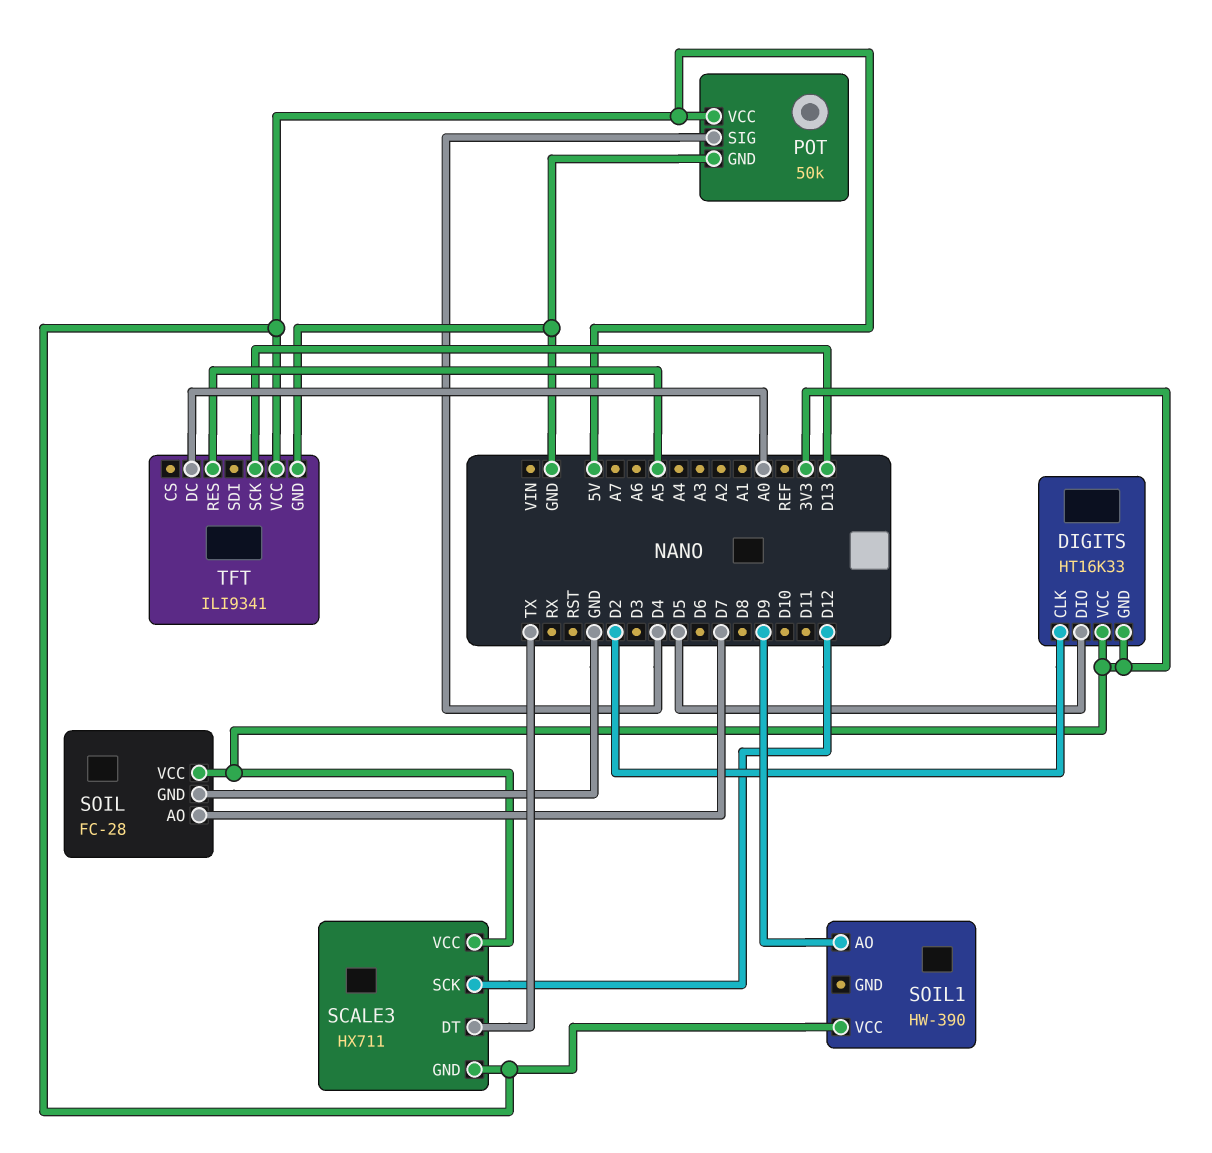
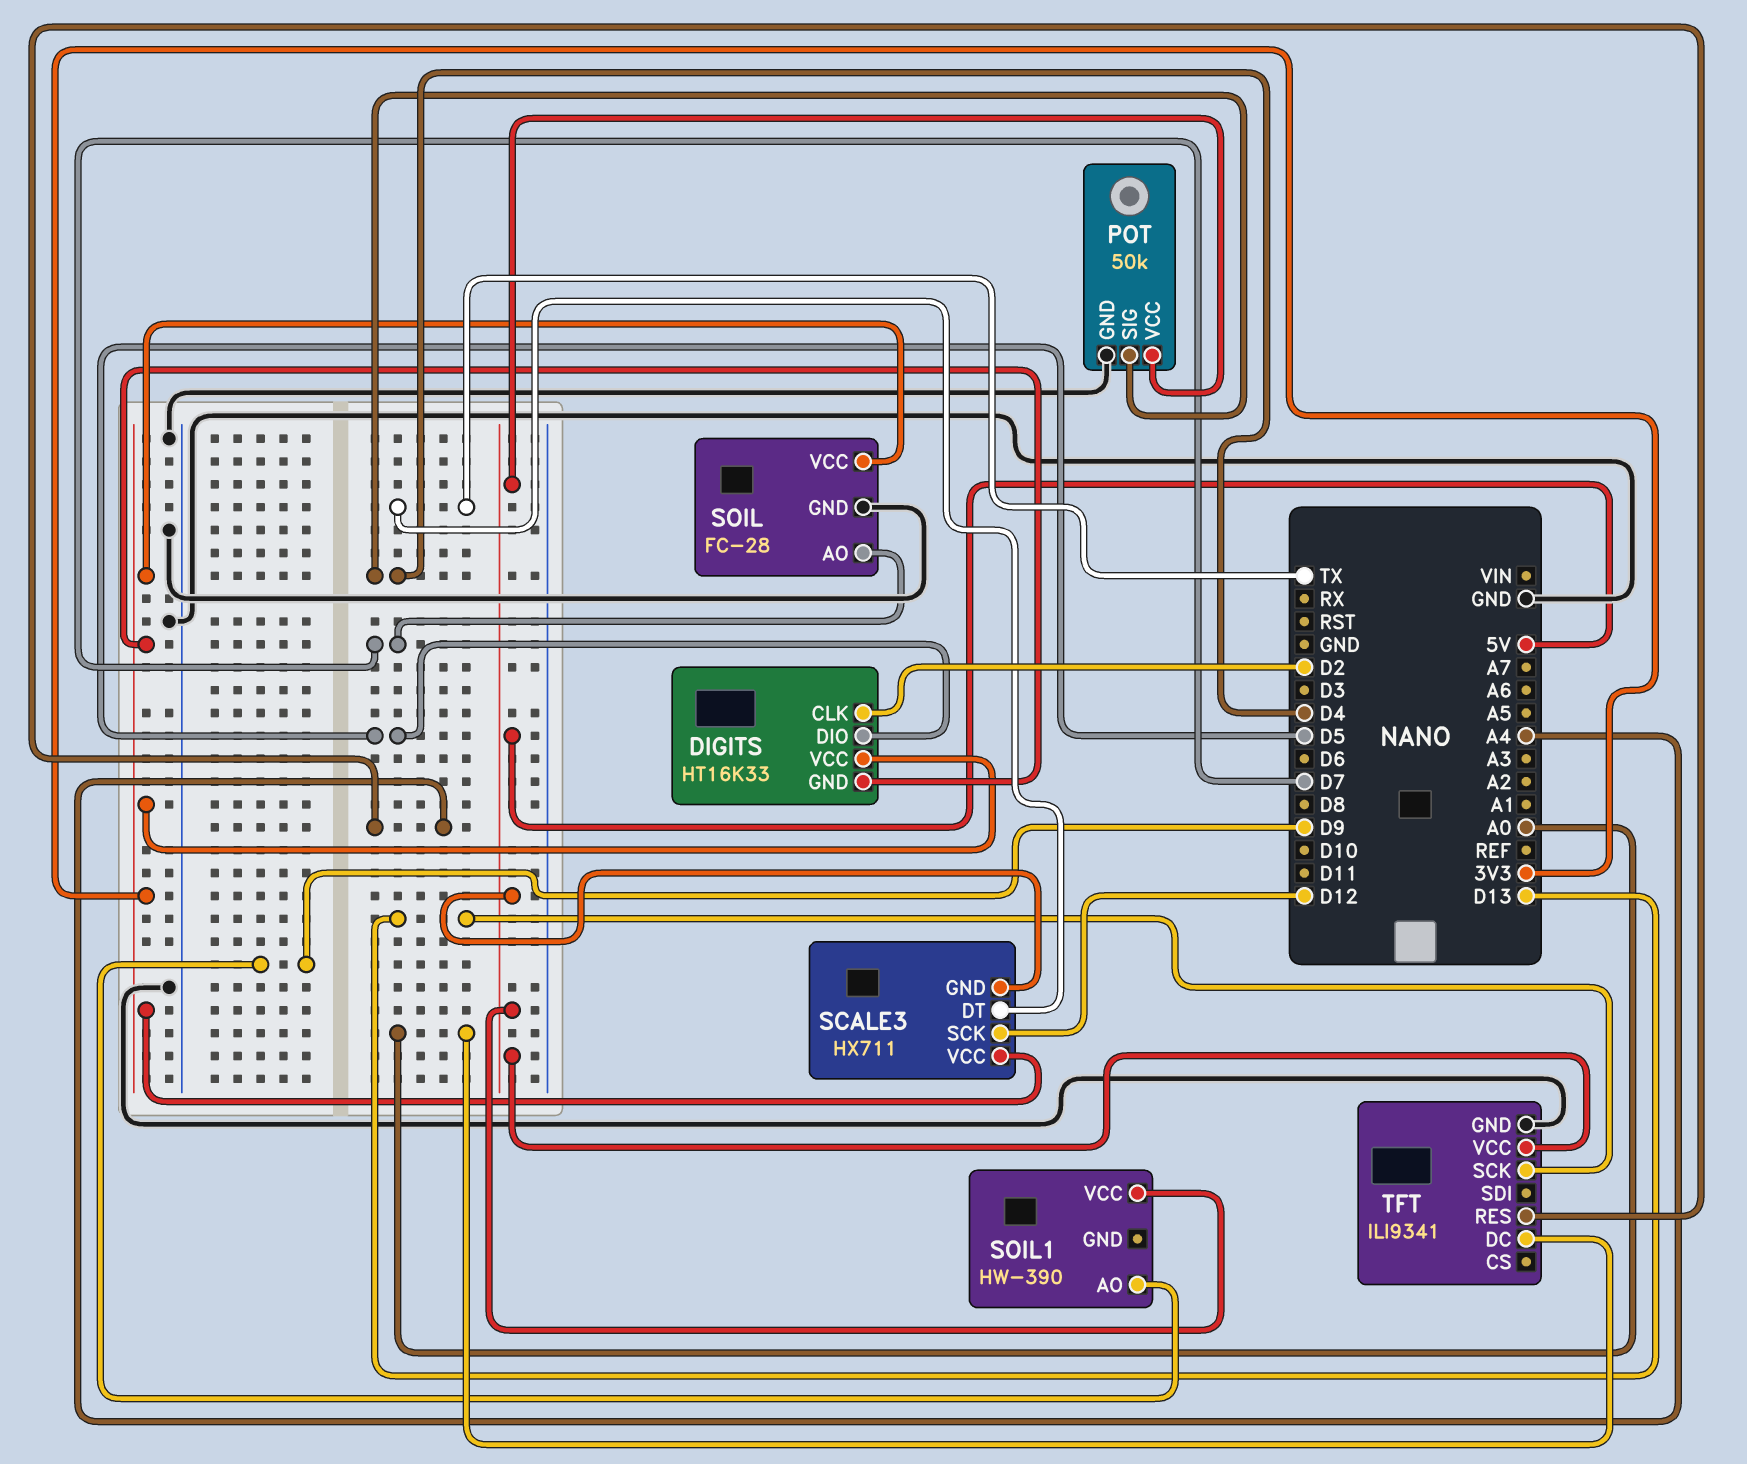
TFT pin RES: A5 -> A4

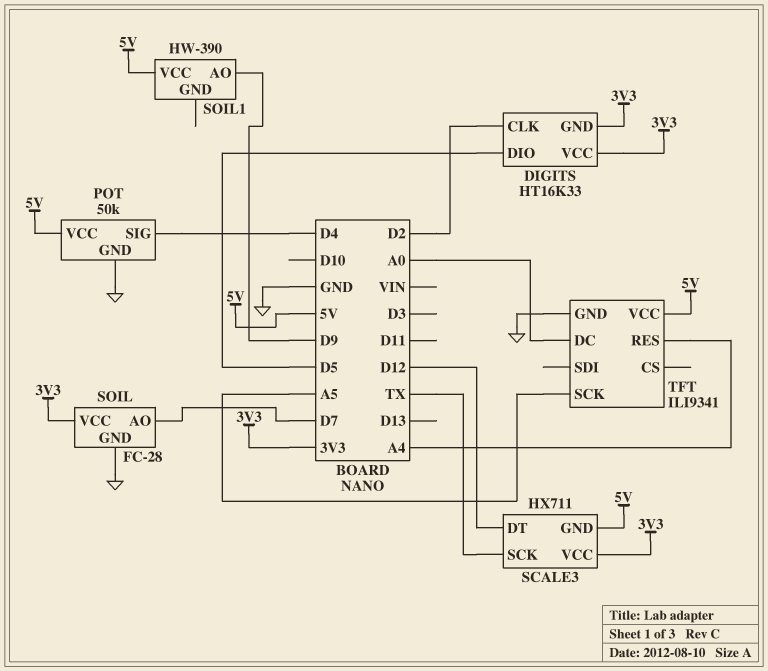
SCALE3 pin DT: TX -> D12
SCALE3 pin SCK: D12 -> TX
TFT pin SCK: D13 -> A5

